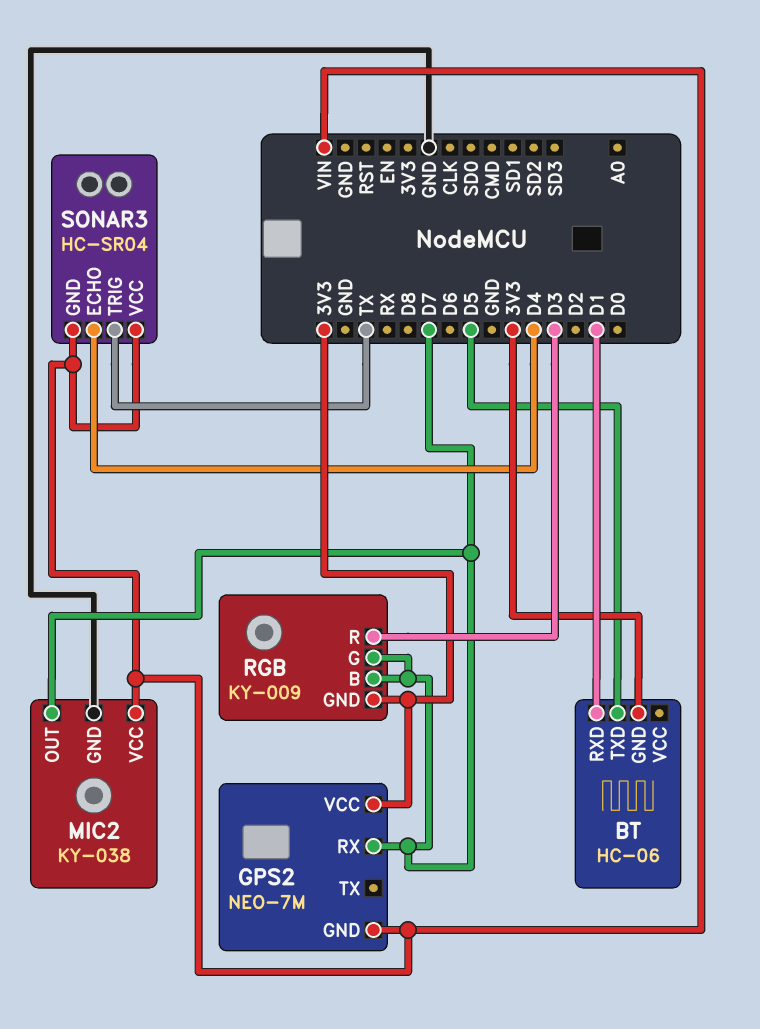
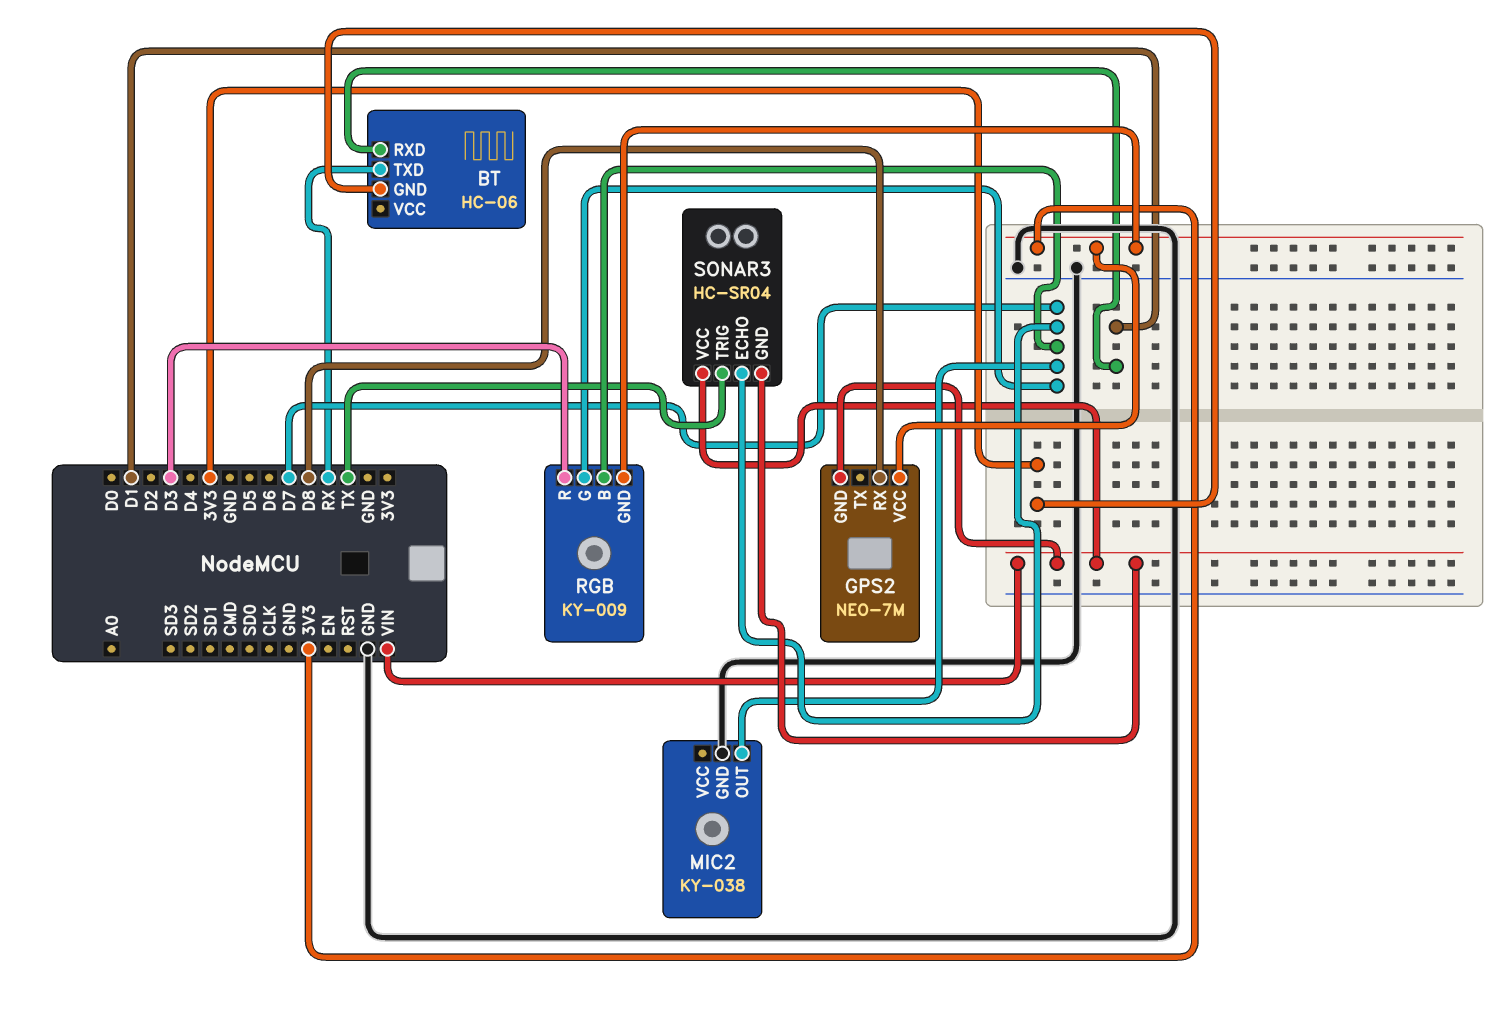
BT pin TXD: D5 -> RX
GPS2 pin RX: D7 -> D8
MIC2 pin VCC: VIN -> none
SONAR3 pin ECHO: D4 -> D7

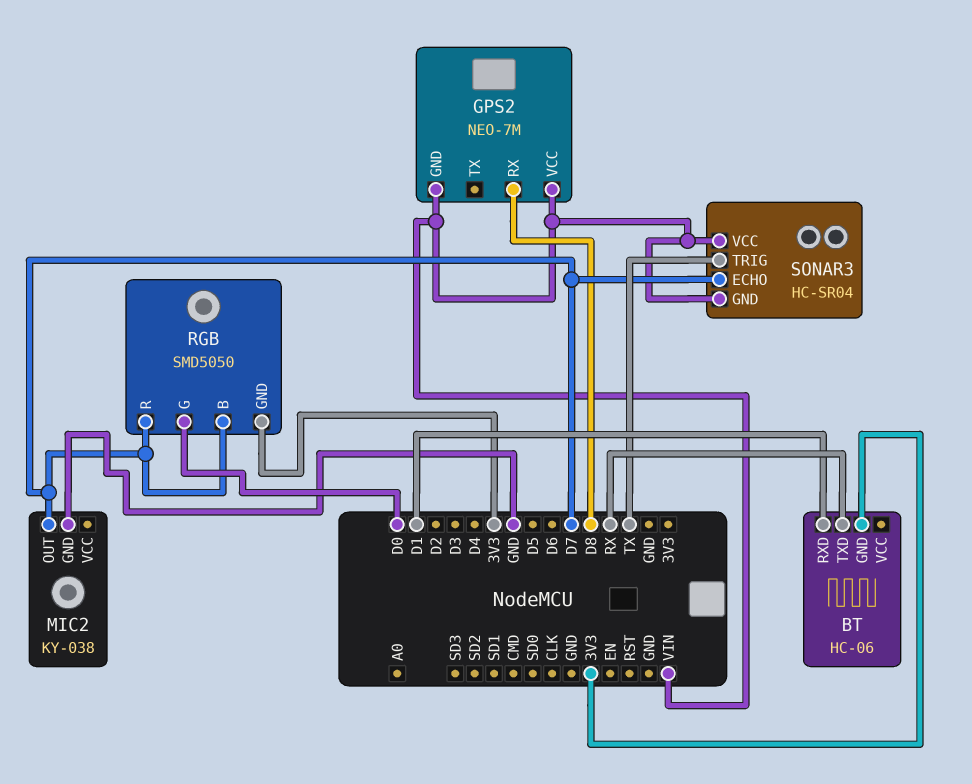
GPS2 pin VCC: 3V3 -> VIN
RGB: KY-009 -> SMD5050
RGB pin G: D7 -> D0
RGB pin R: D3 -> D7

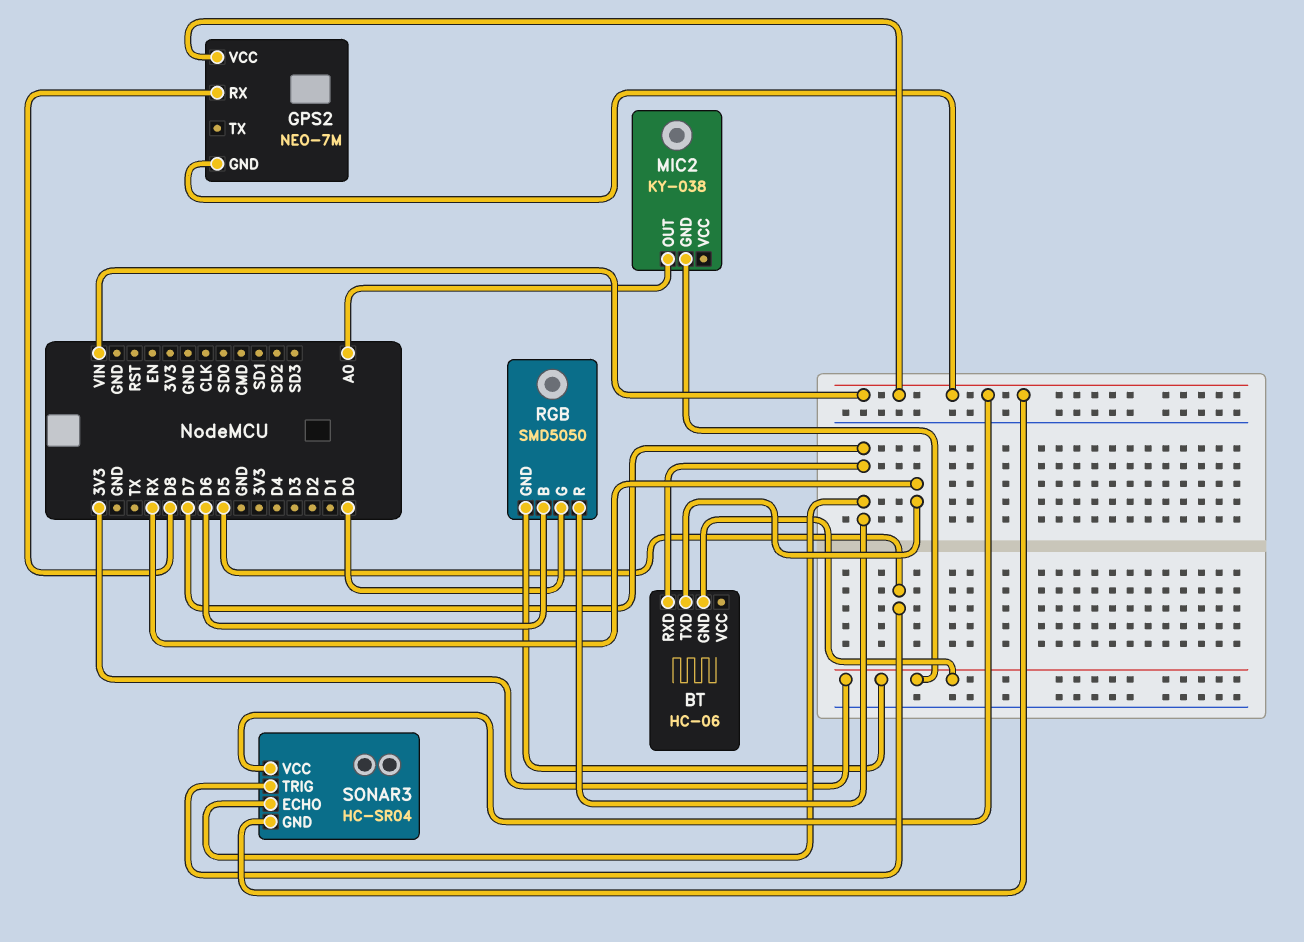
BT pin RXD: D1 -> D7
MIC2 pin GND: GND -> 3V3
MIC2 pin OUT: D7 -> A0
RGB pin B: D7 -> D6
SONAR3 pin TRIG: TX -> D5

